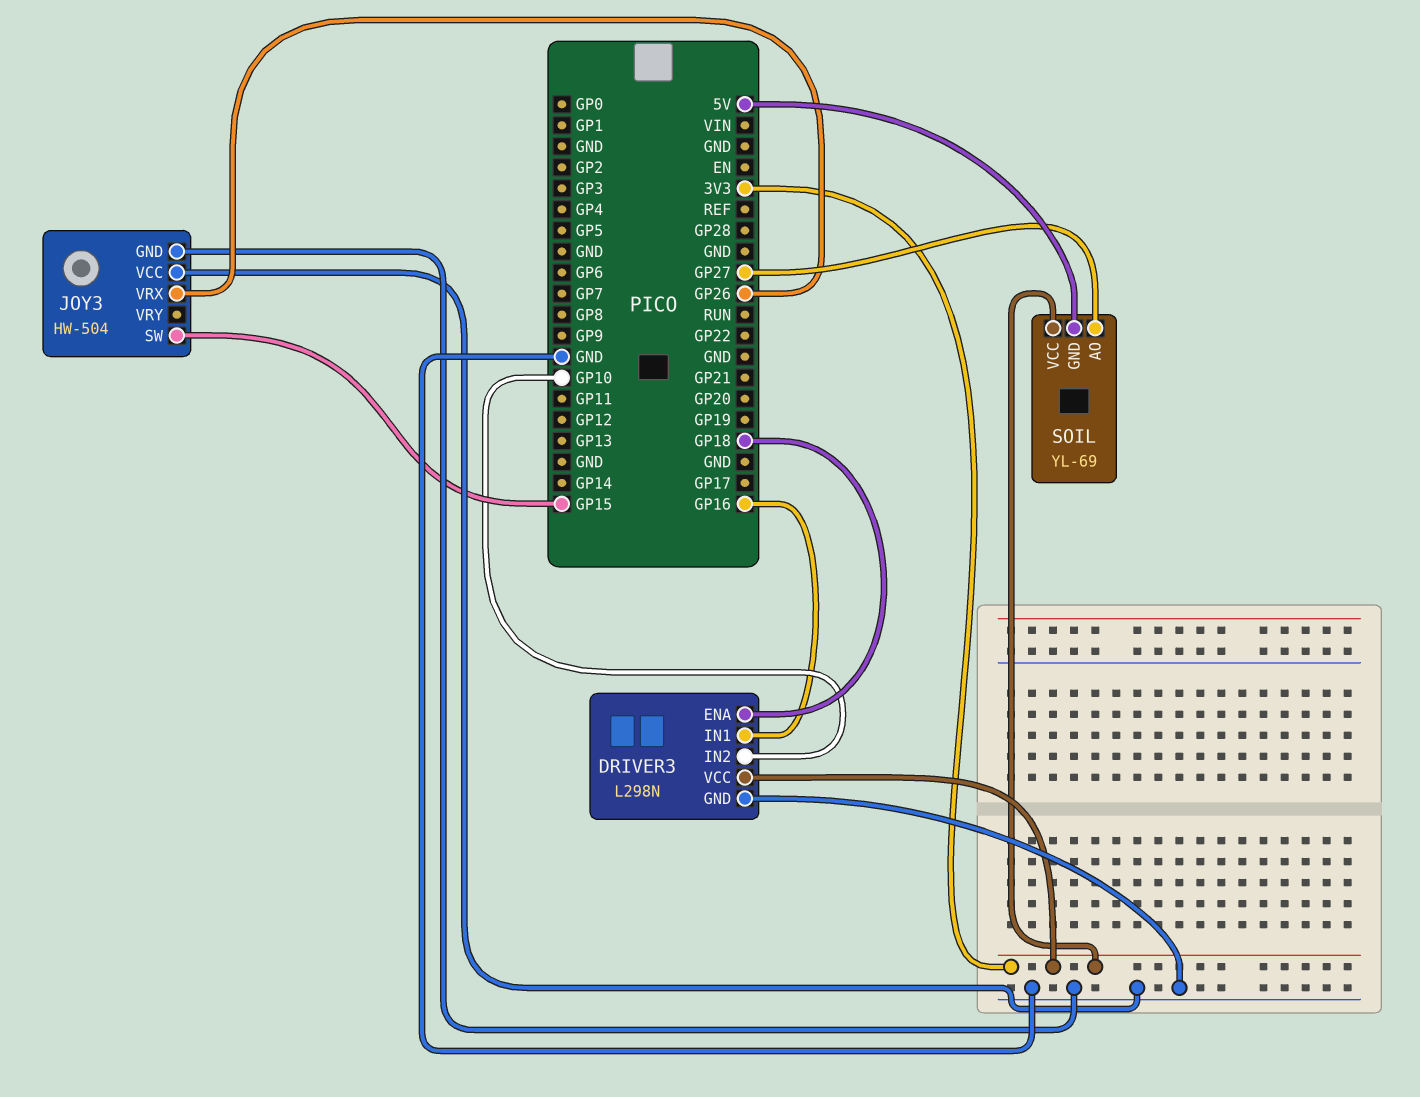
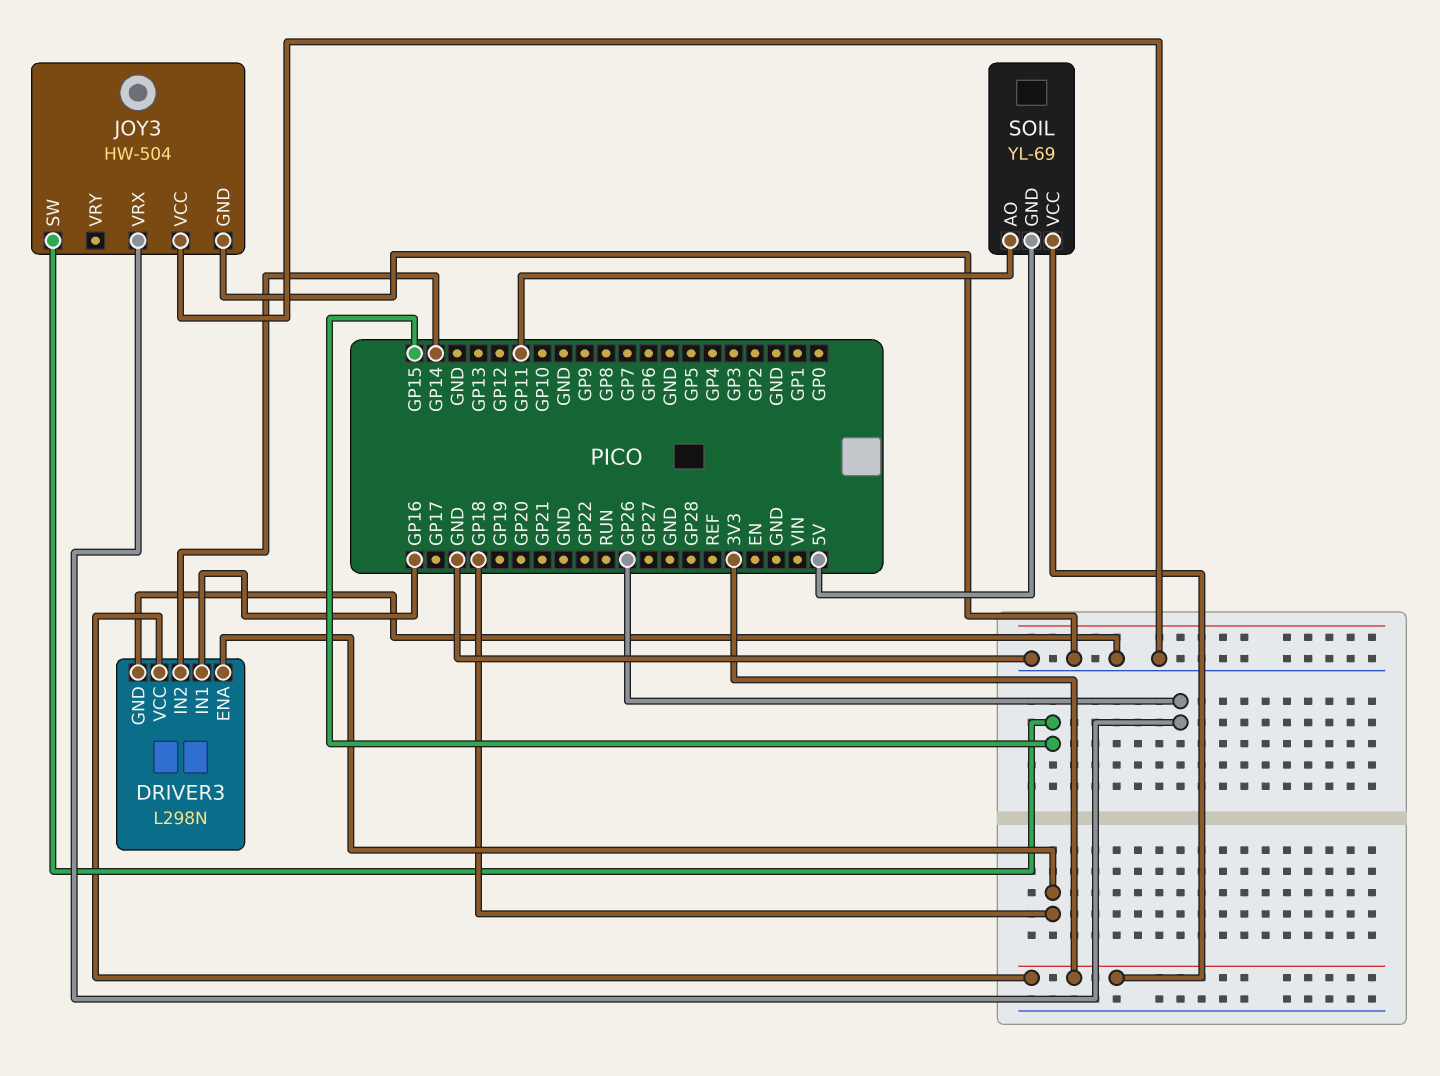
DRIVER3 pin IN2: GP10 -> GP14
SOIL pin AO: GP27 -> GP11

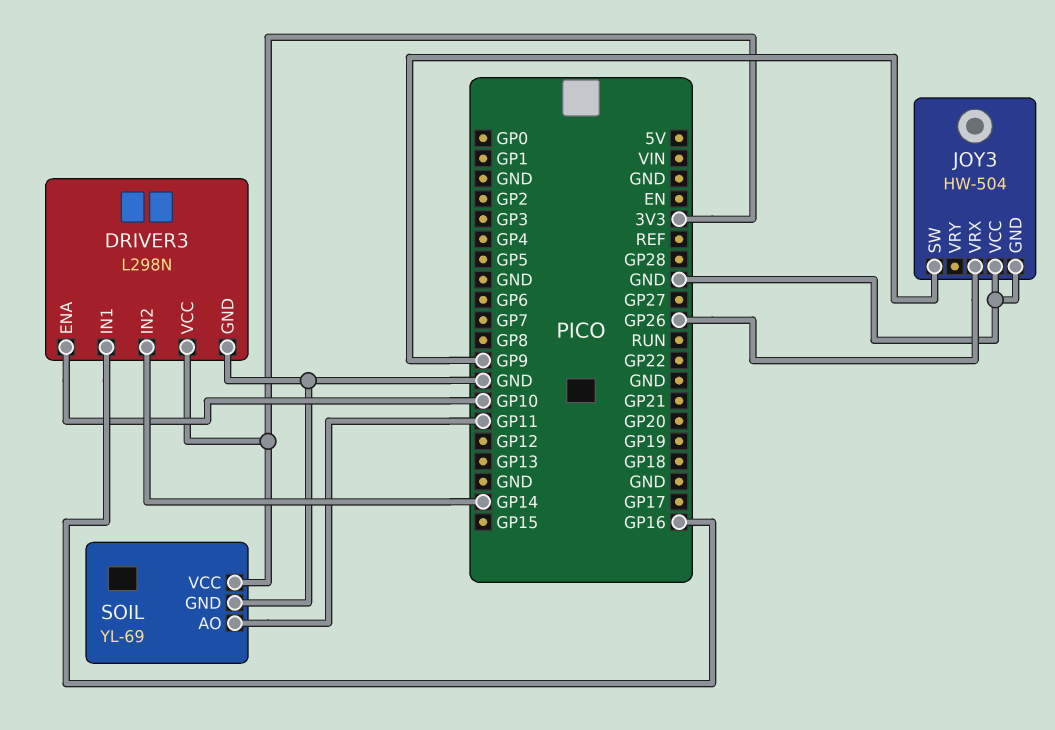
DRIVER3 pin ENA: GP18 -> GP10
JOY3 pin SW: GP15 -> GP9
SOIL pin GND: 5V -> GND

